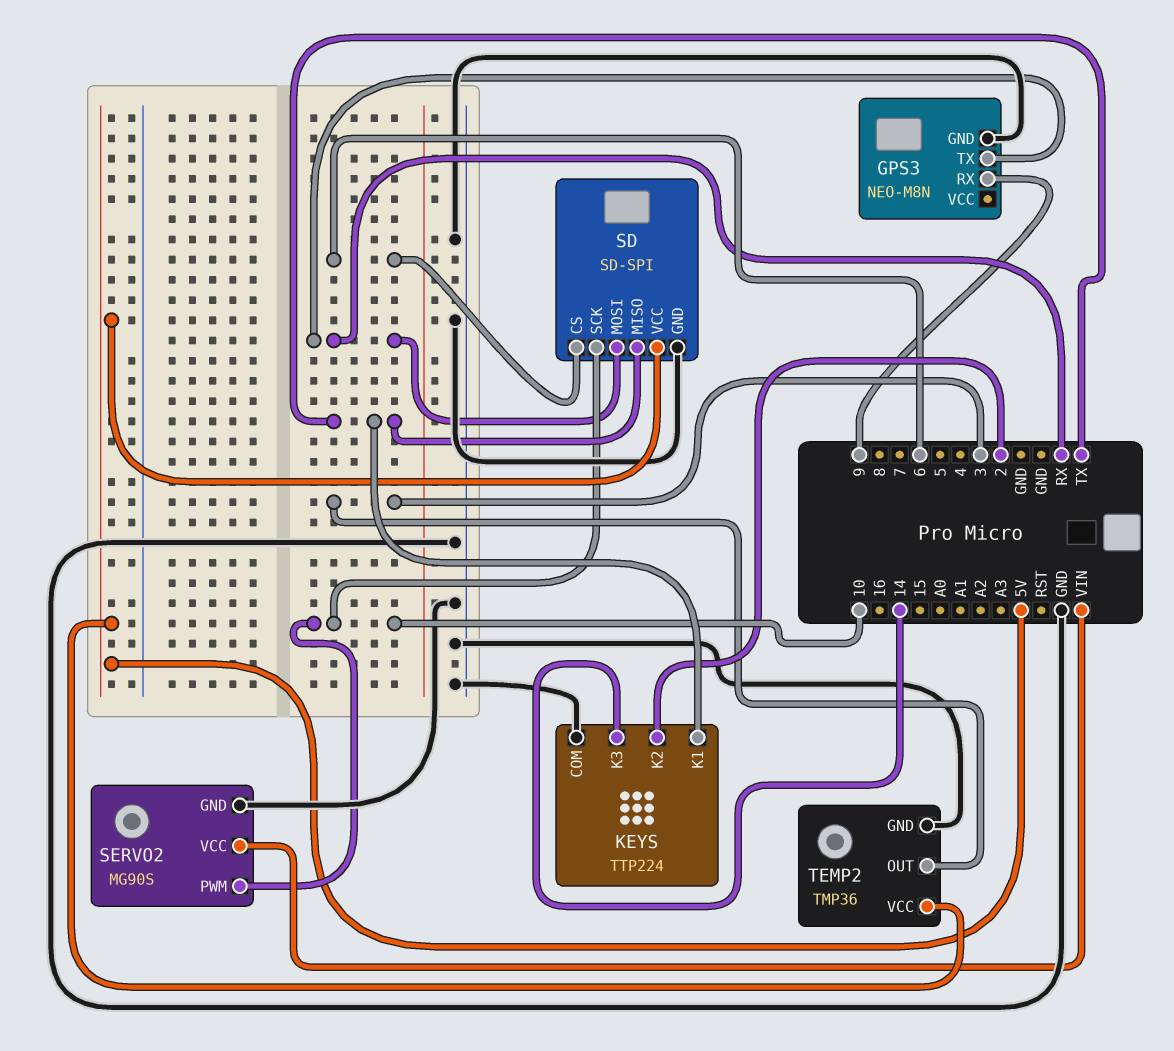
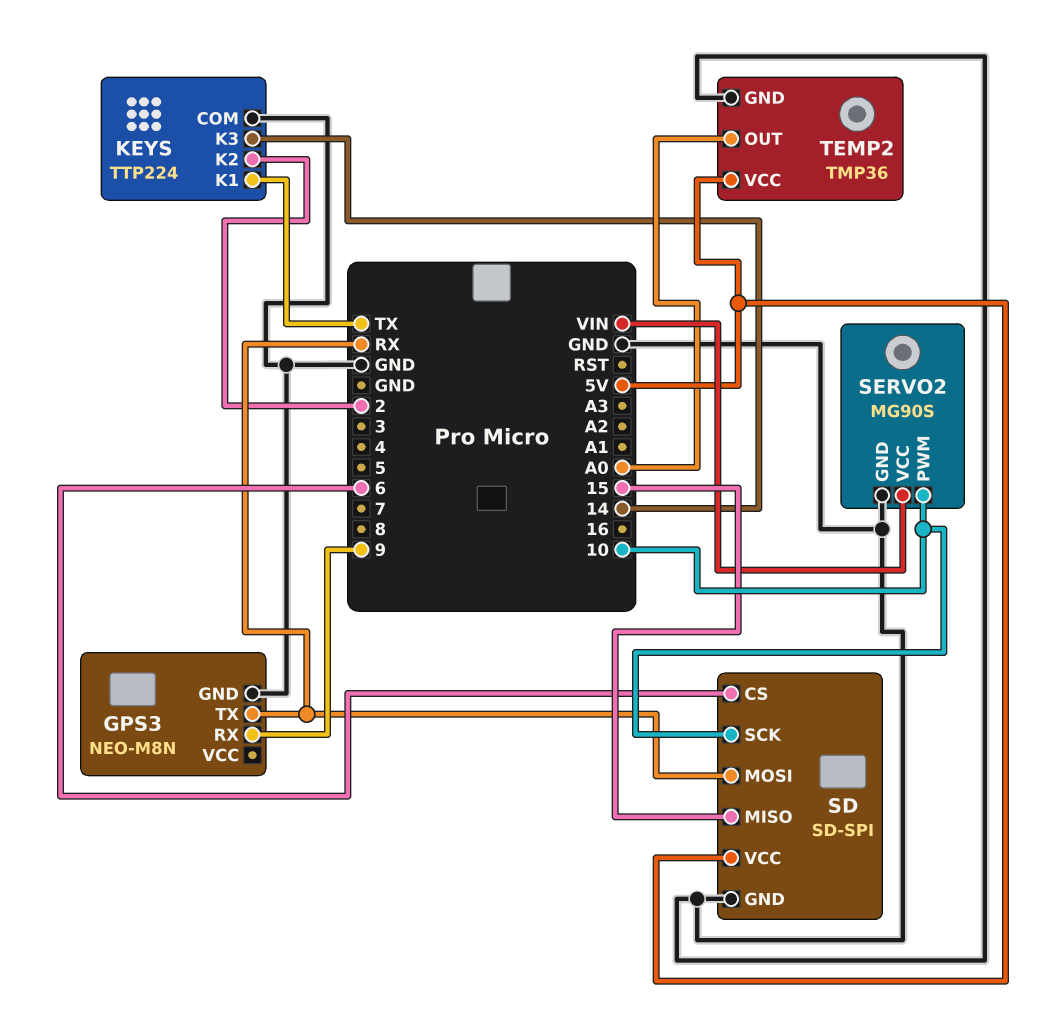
SD pin MISO: TX -> 15
TEMP2 pin OUT: 3 -> A0

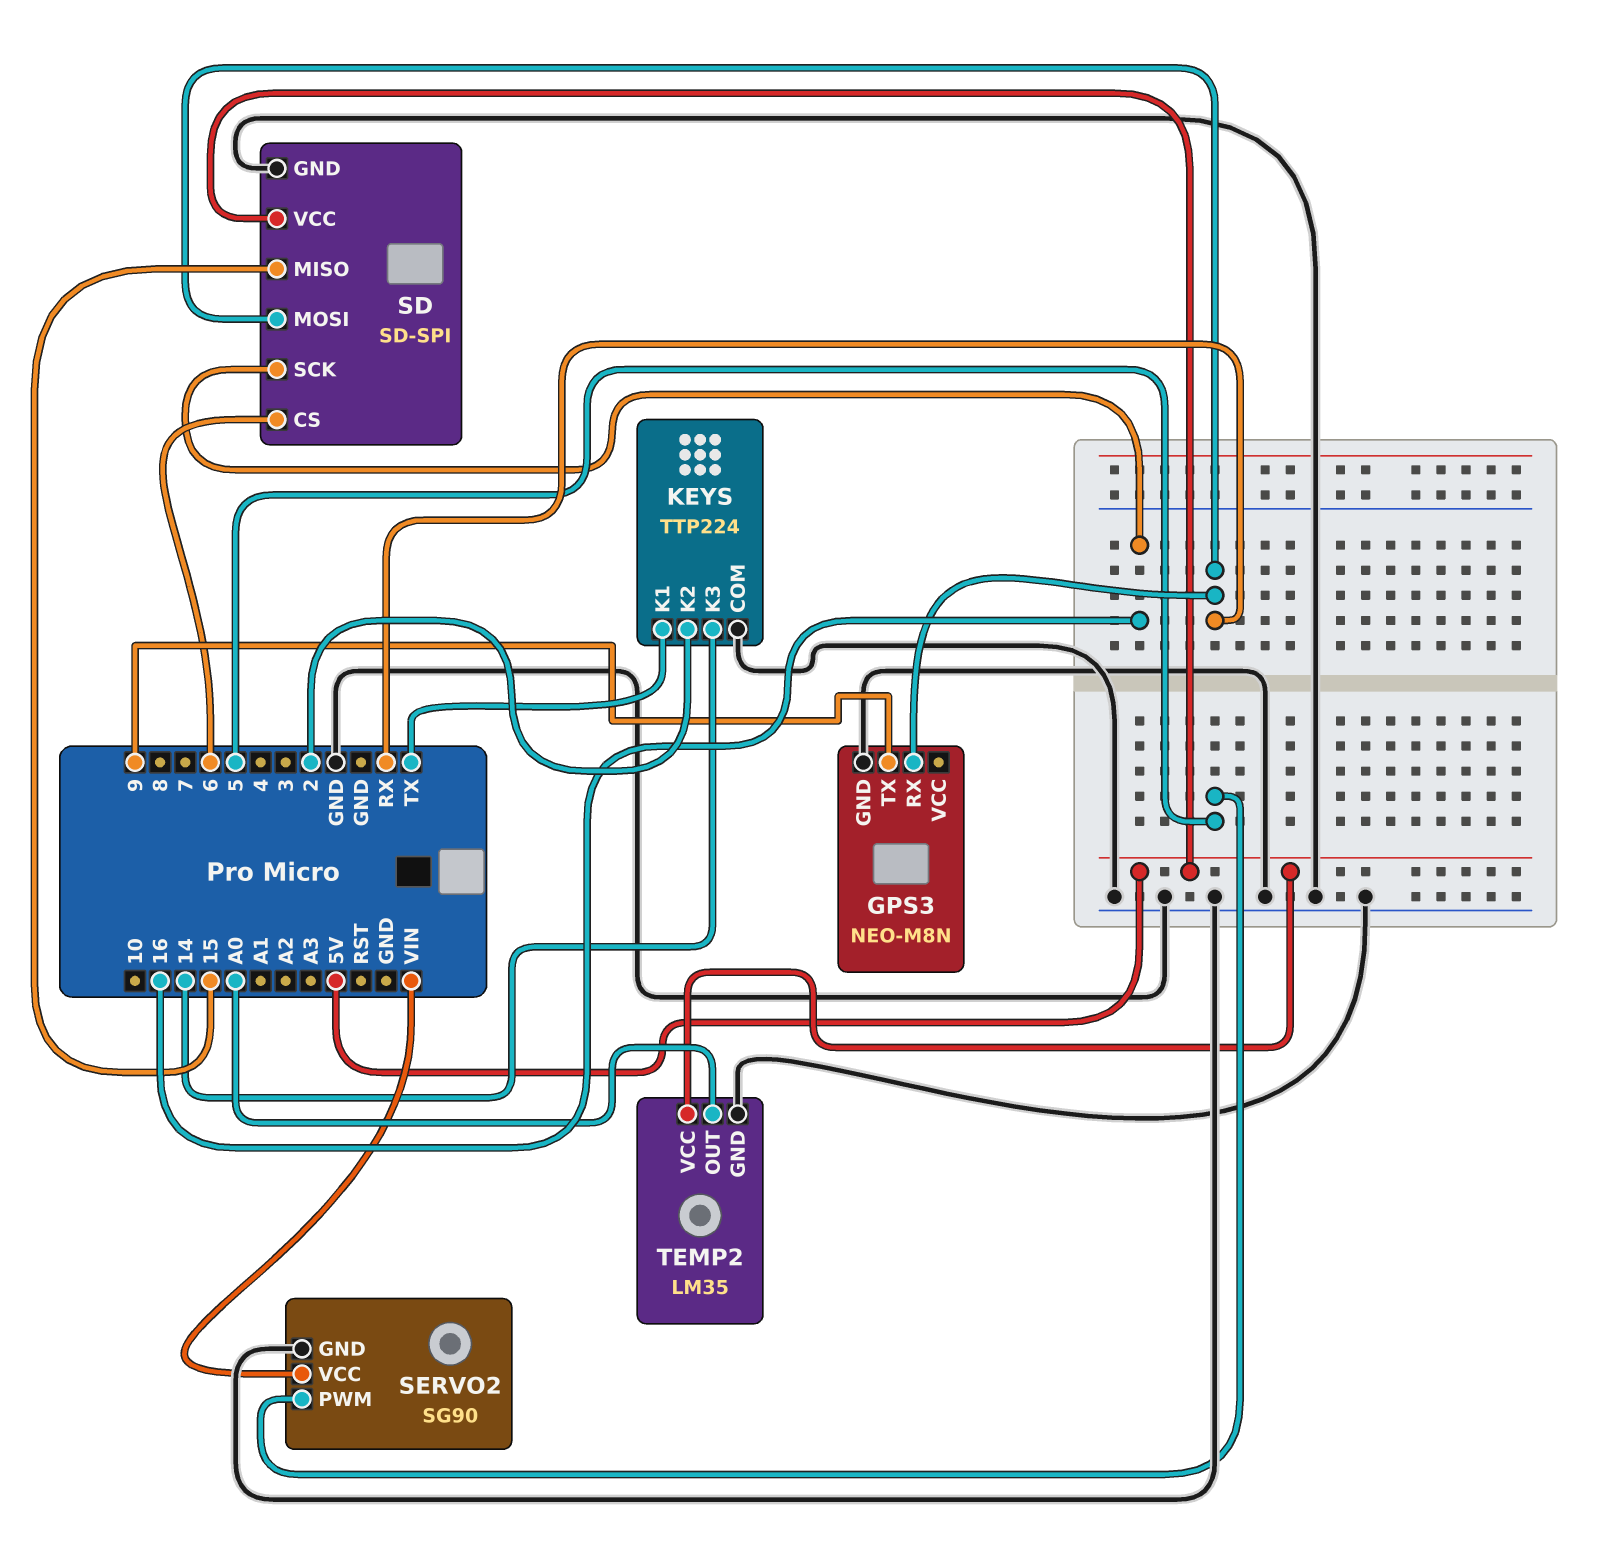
GPS3 pin RX: 9 -> RX
GPS3 pin TX: RX -> 9
SD pin SCK: 10 -> 16
SERVO2: MG90S -> SG90
SERVO2 pin PWM: 10 -> 5
TEMP2: TMP36 -> LM35

